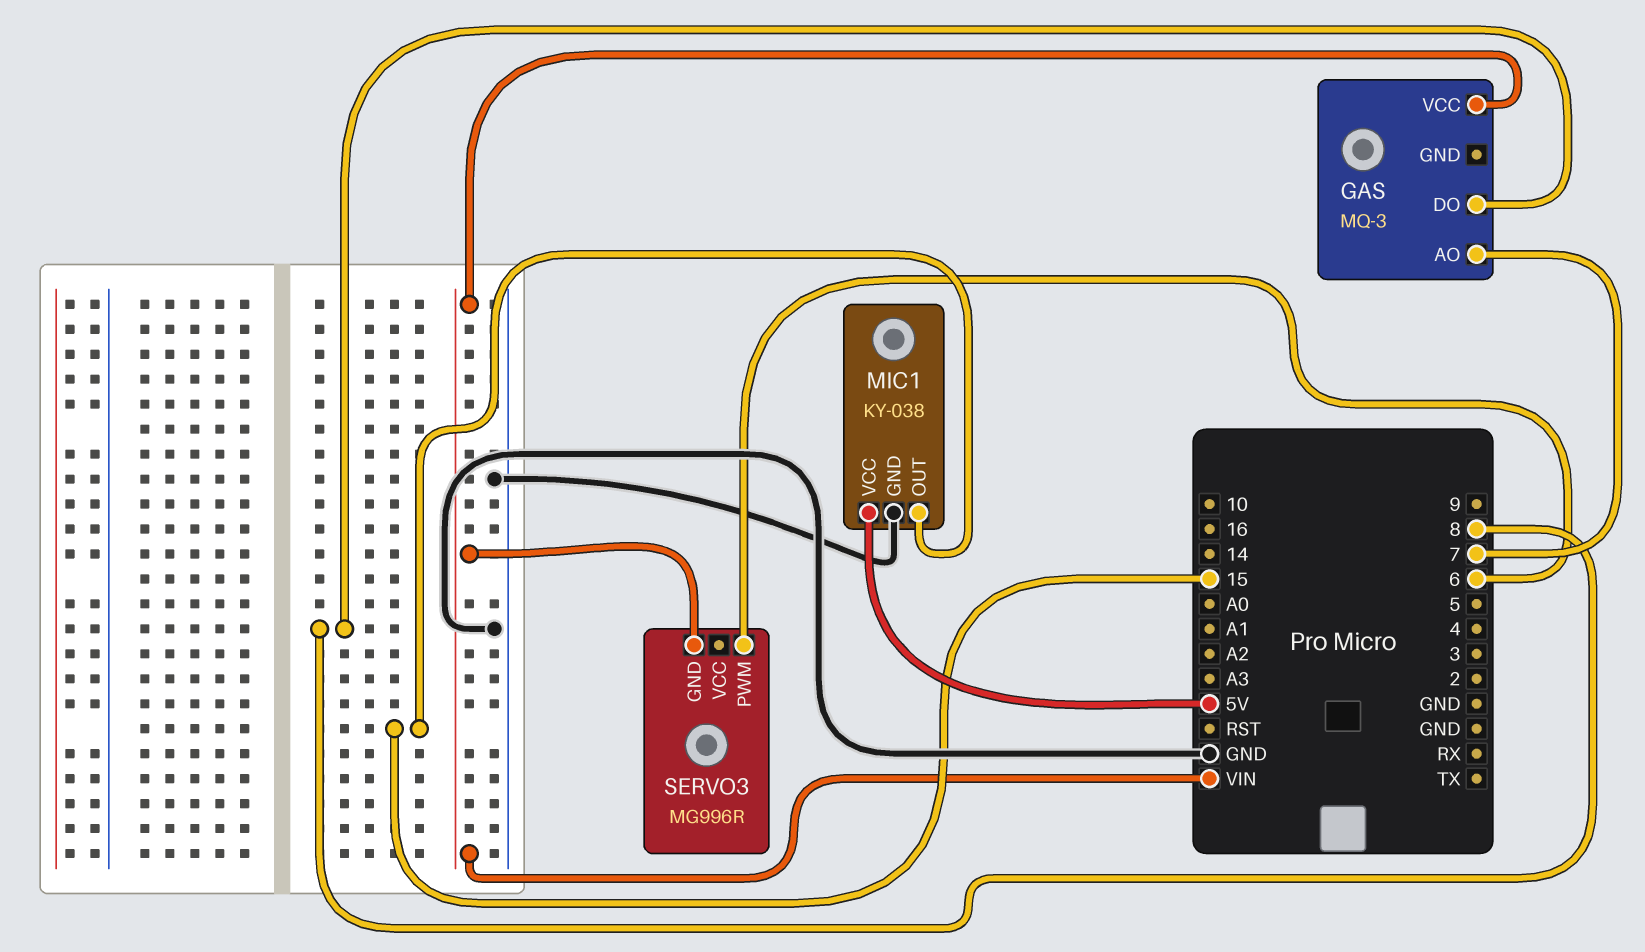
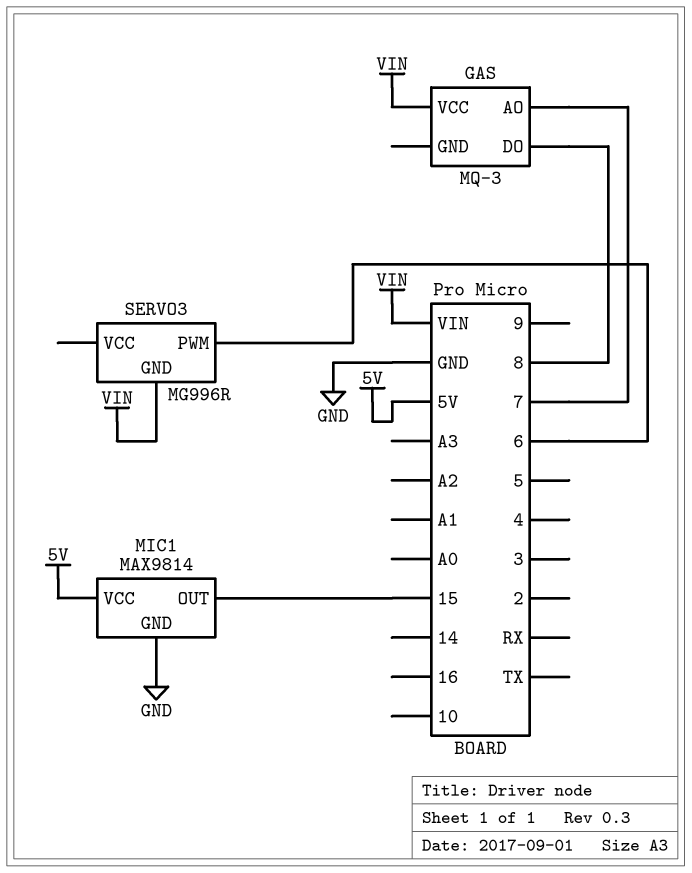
MIC1: KY-038 -> MAX9814

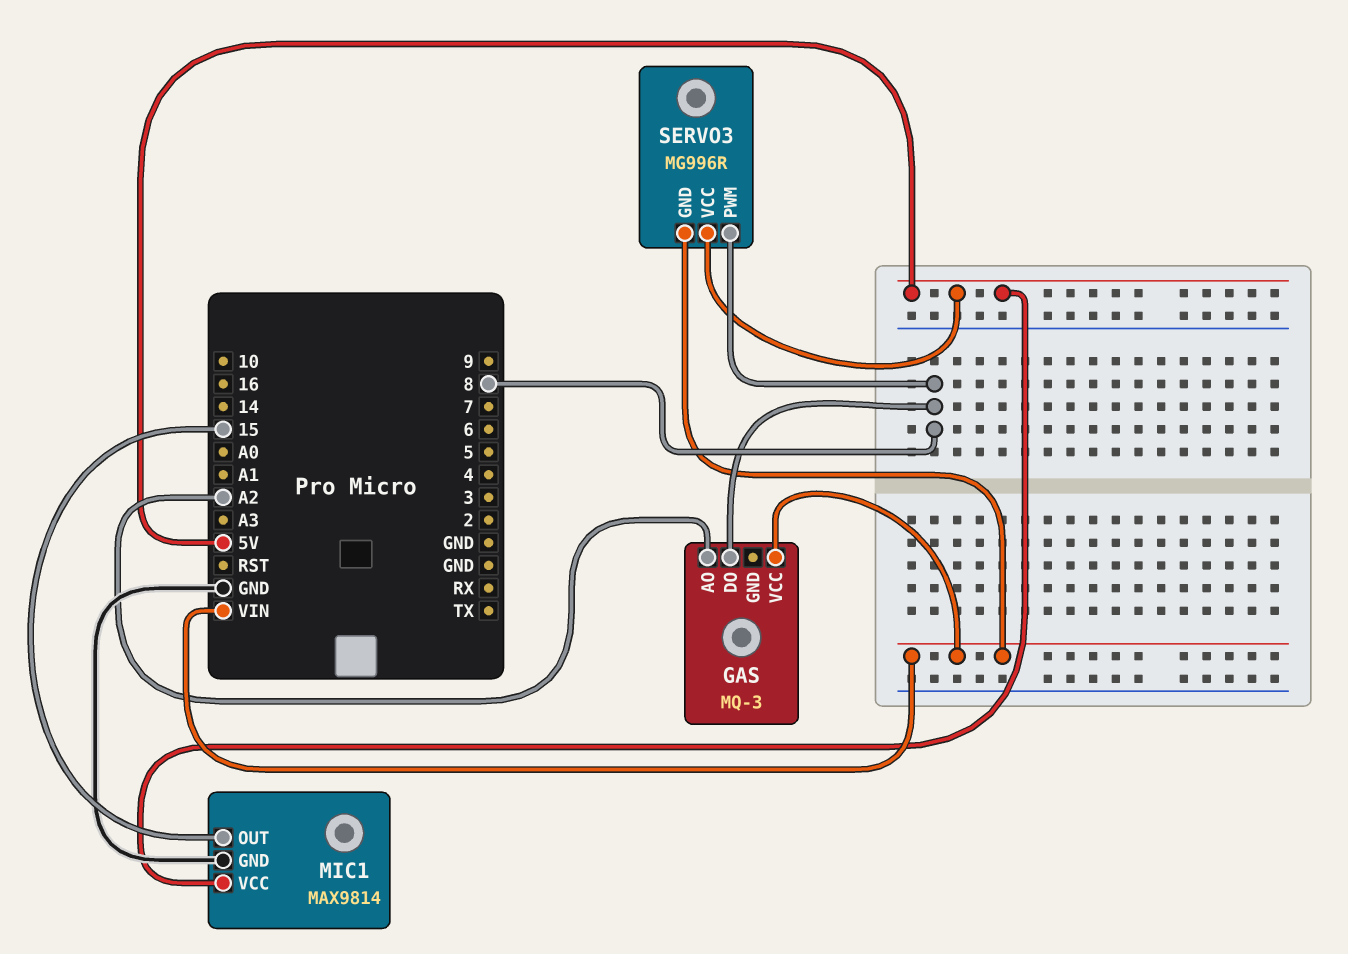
GAS pin AO: 7 -> A2
SERVO3 pin PWM: 6 -> 8
SERVO3 pin VCC: none -> 5V

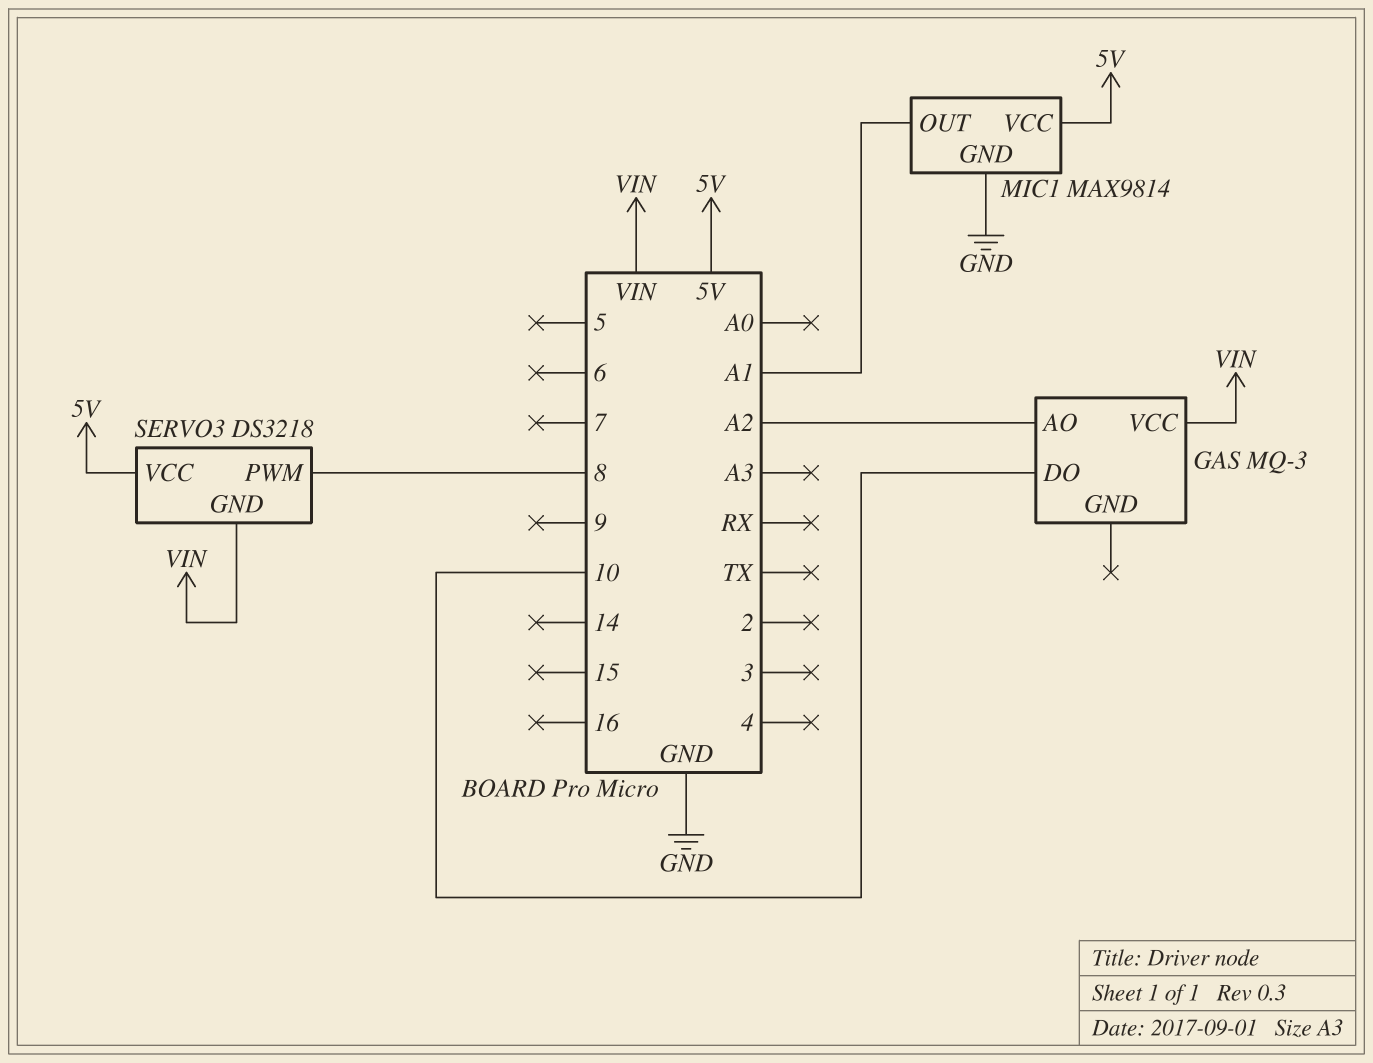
GAS pin DO: 8 -> 10
MIC1 pin OUT: 15 -> A1
SERVO3: MG996R -> DS3218

